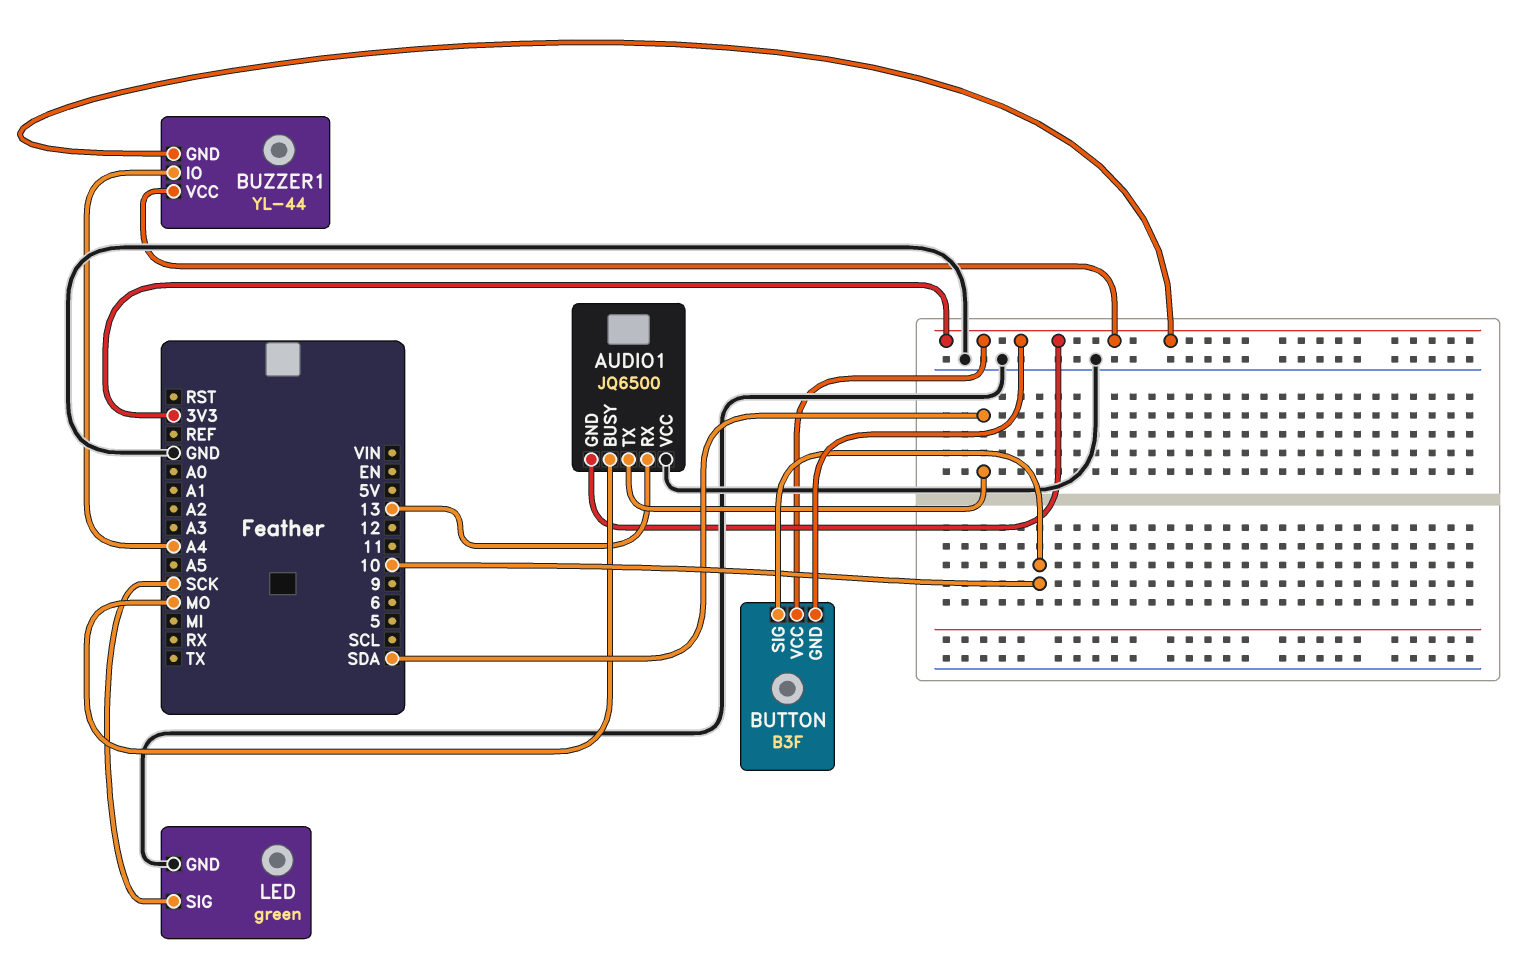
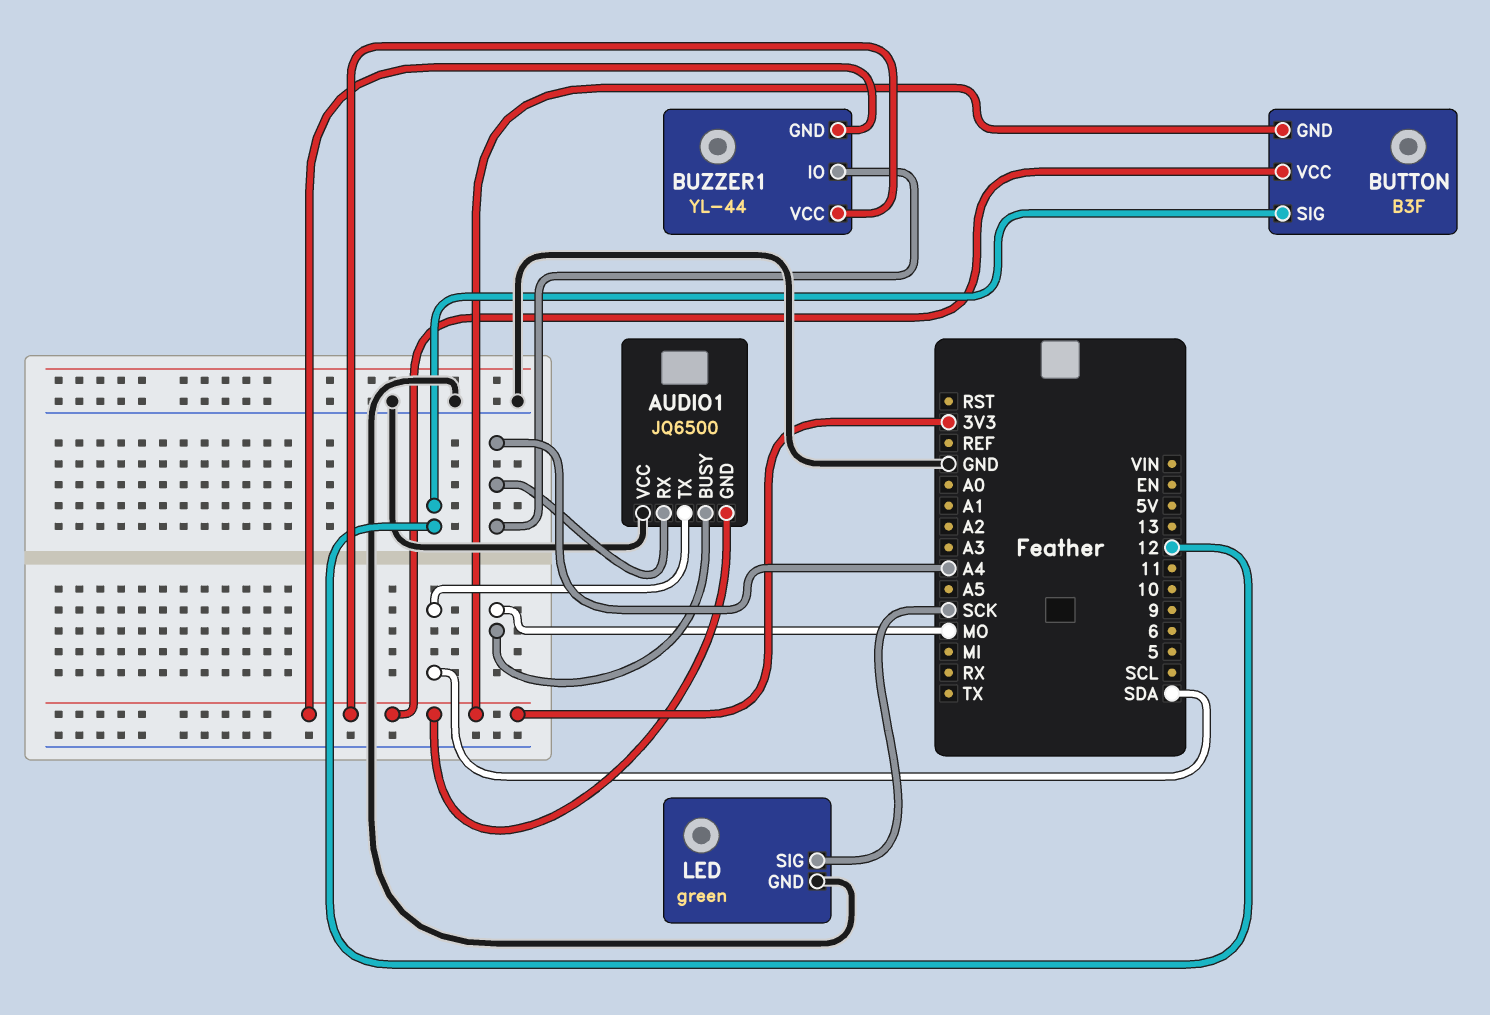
AUDIO1 pin RX: 13 -> A4
BUTTON pin SIG: 10 -> 12

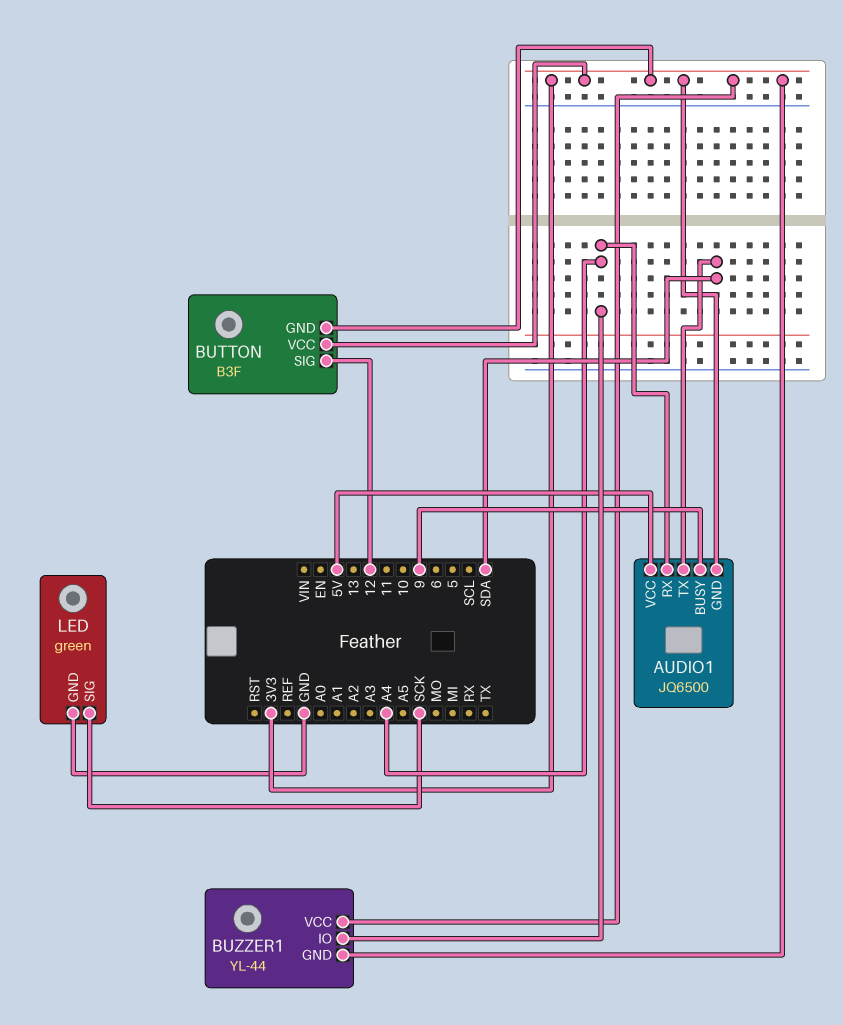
AUDIO1 pin BUSY: MO -> 9
AUDIO1 pin VCC: GND -> 5V

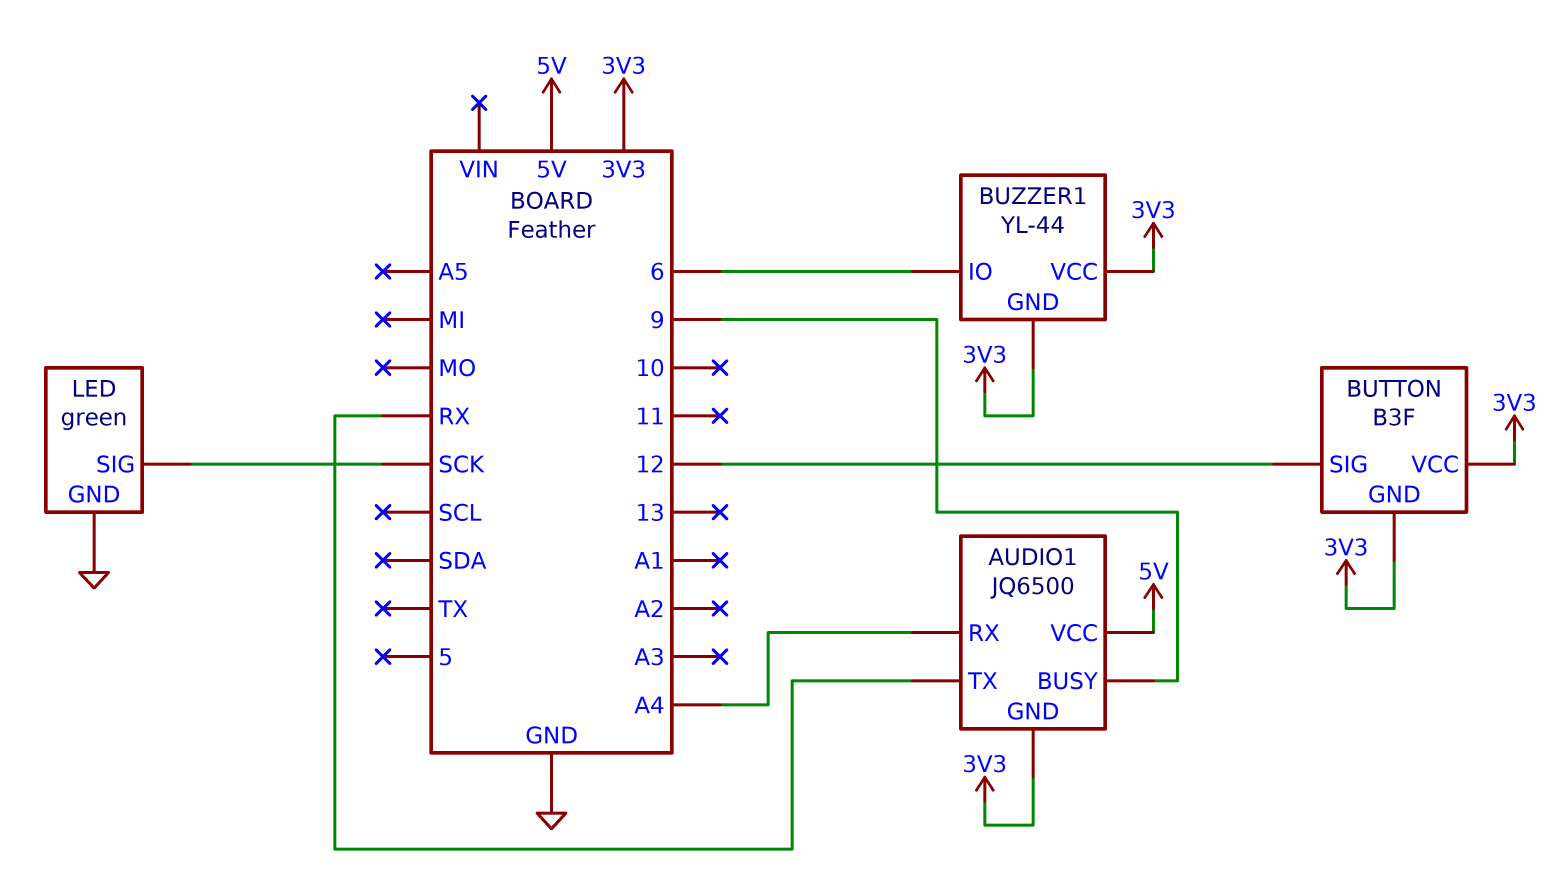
AUDIO1 pin TX: SDA -> RX
BUZZER1 pin IO: A4 -> 6

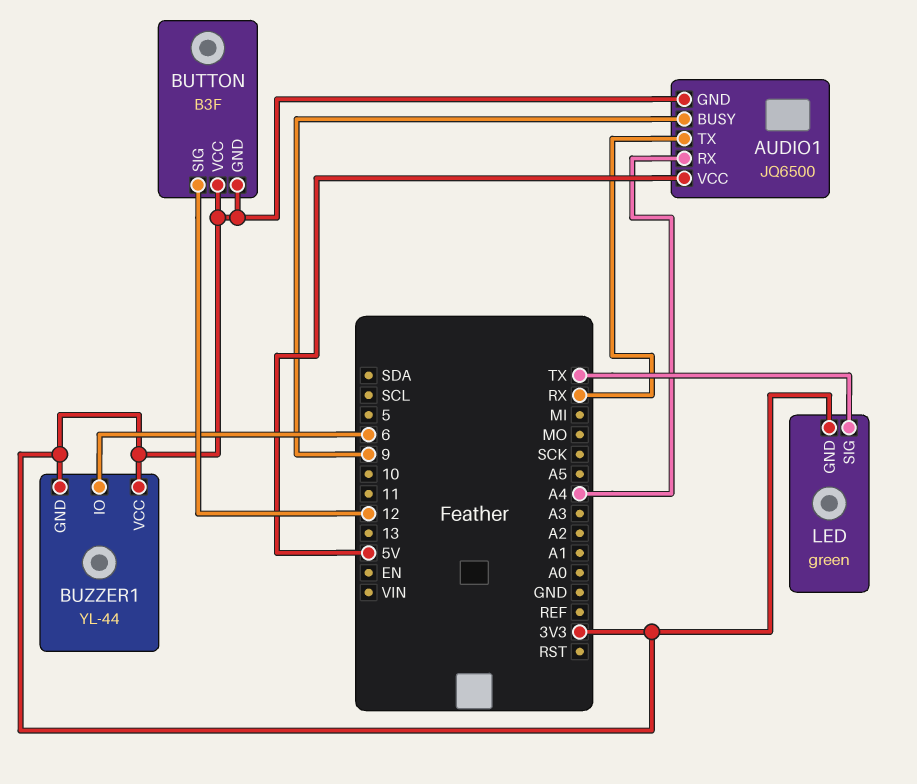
LED pin GND: GND -> 3V3
LED pin SIG: SCK -> TX

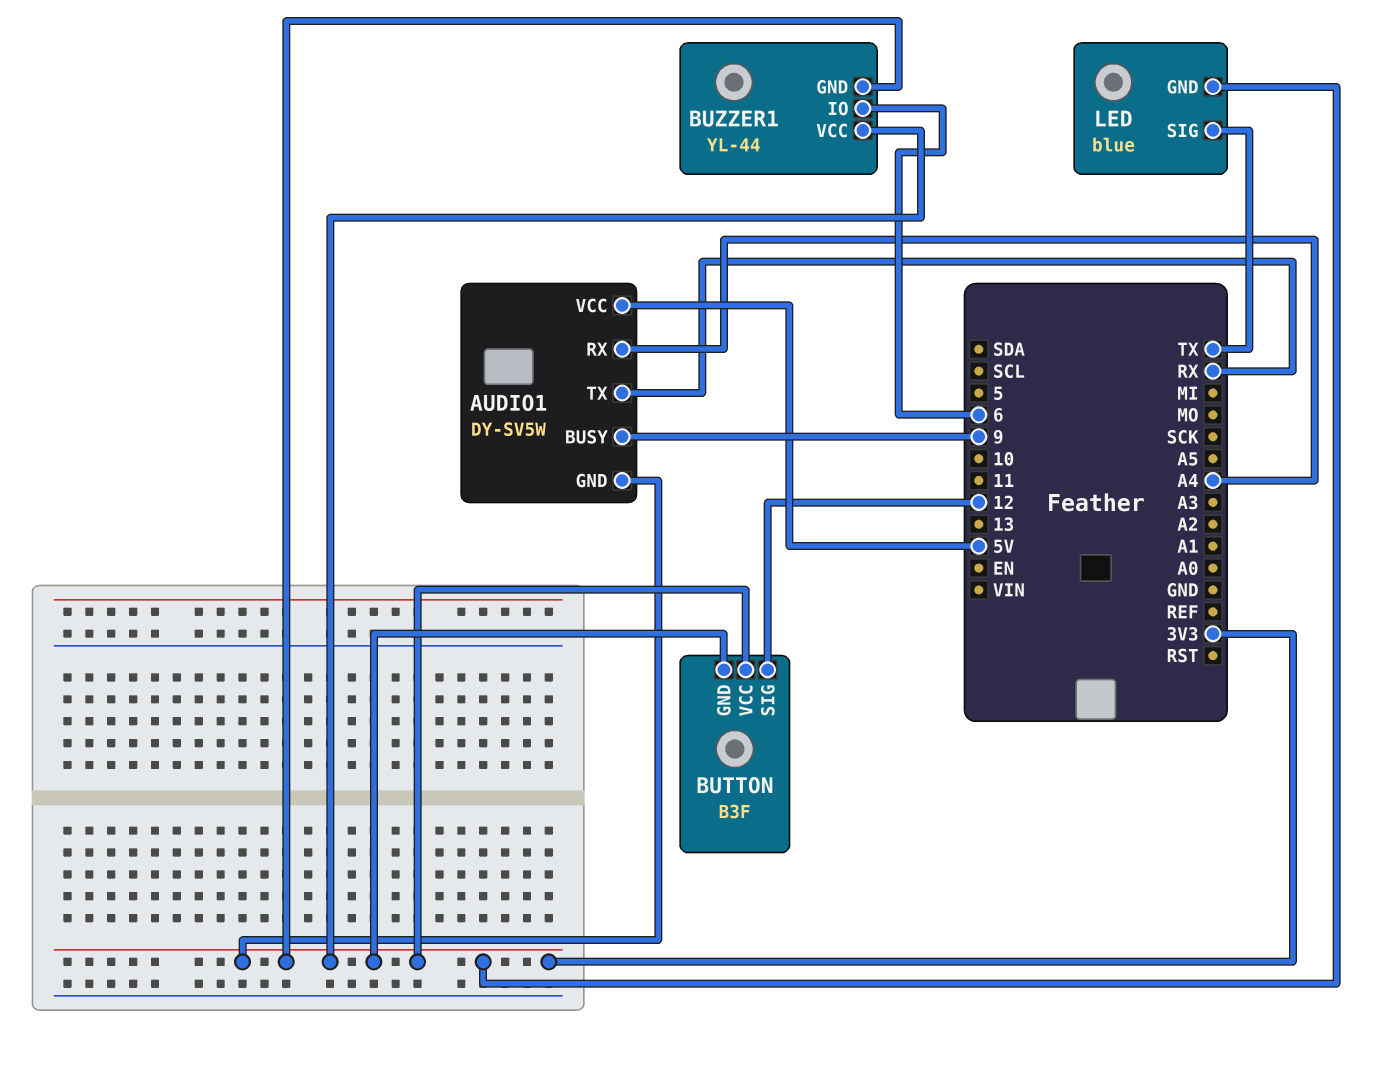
AUDIO1: JQ6500 -> DY-SV5W
LED: green -> blue

